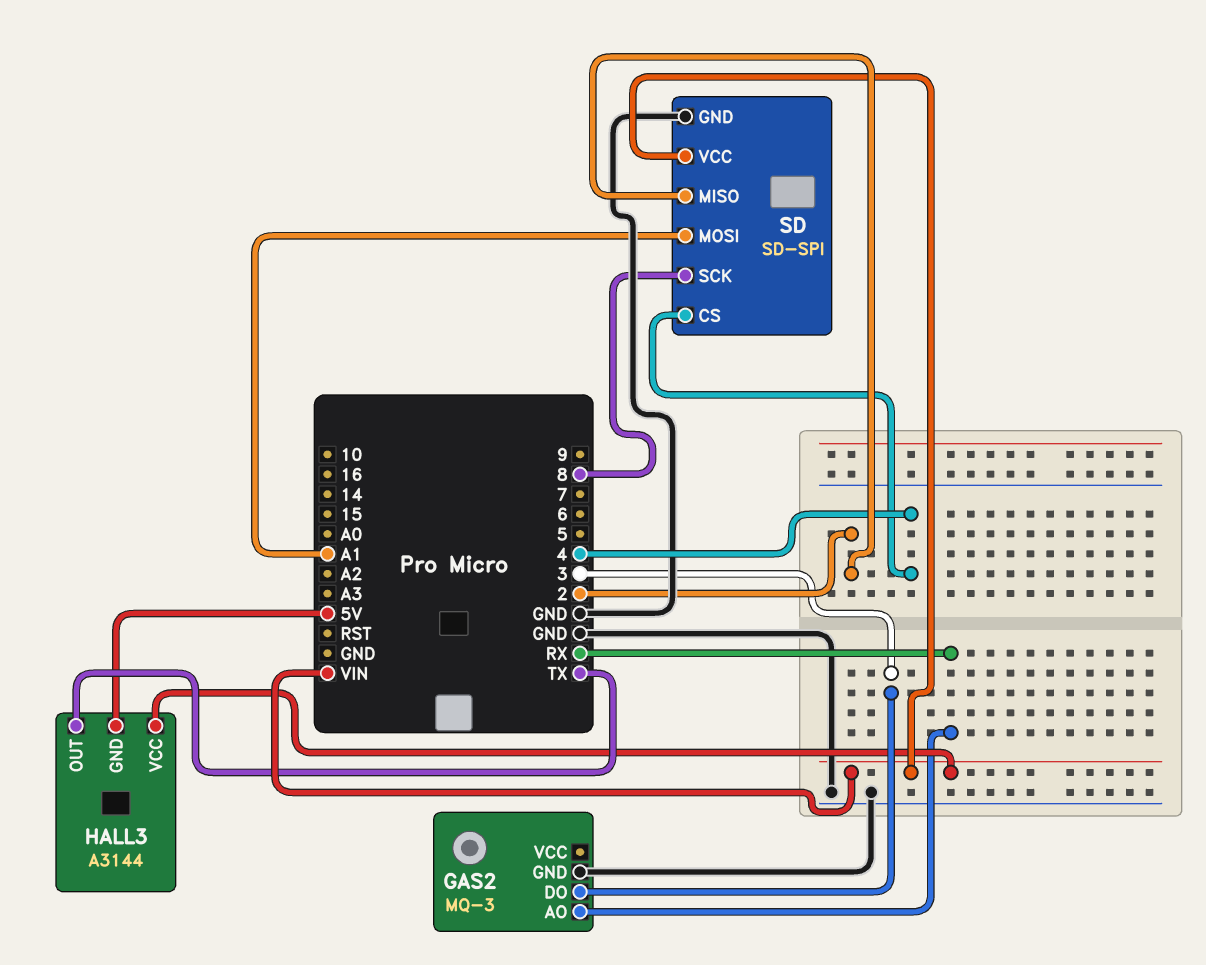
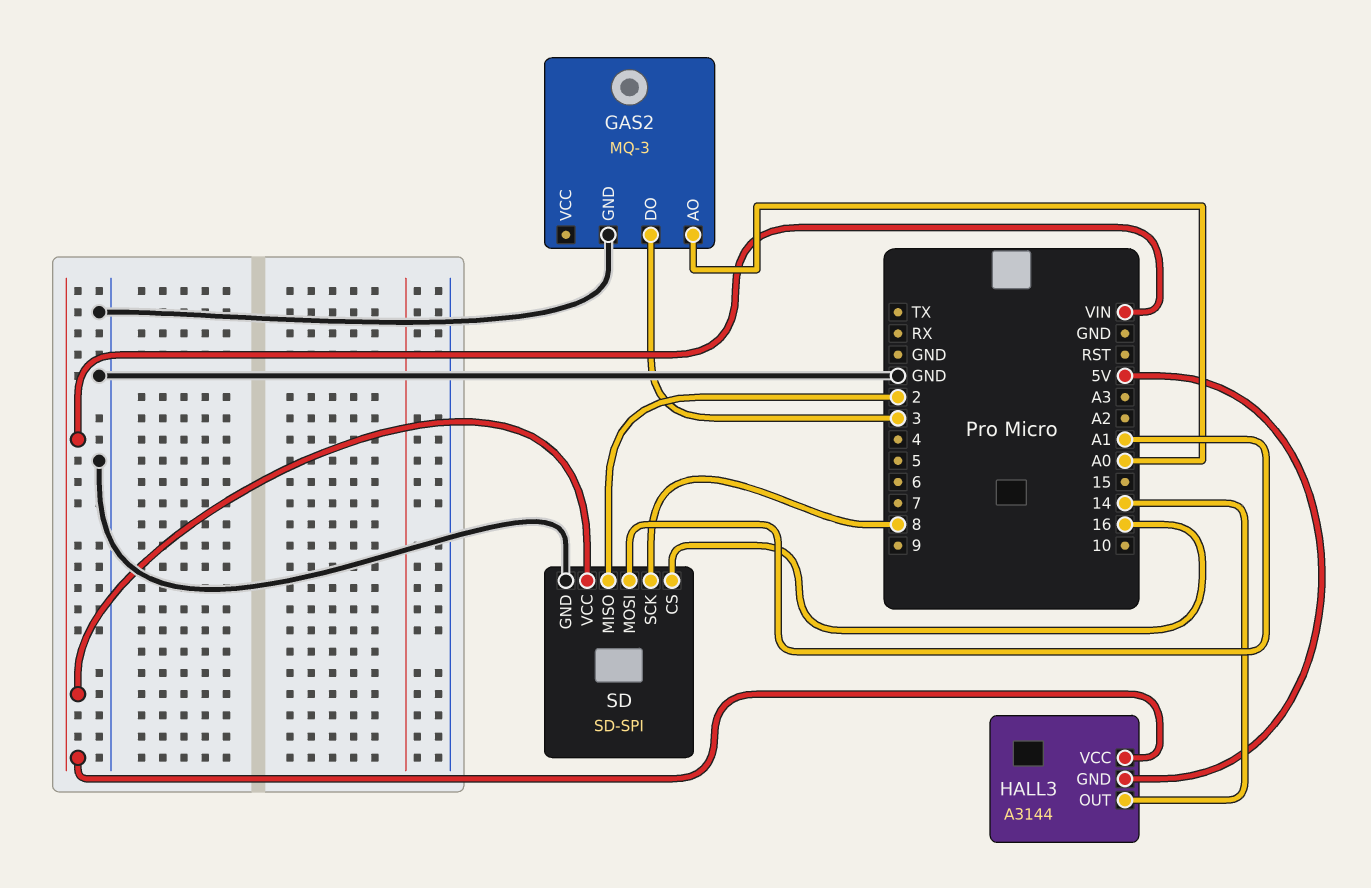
GAS2 pin AO: RX -> A0
HALL3 pin OUT: TX -> 14
SD pin CS: 4 -> 16

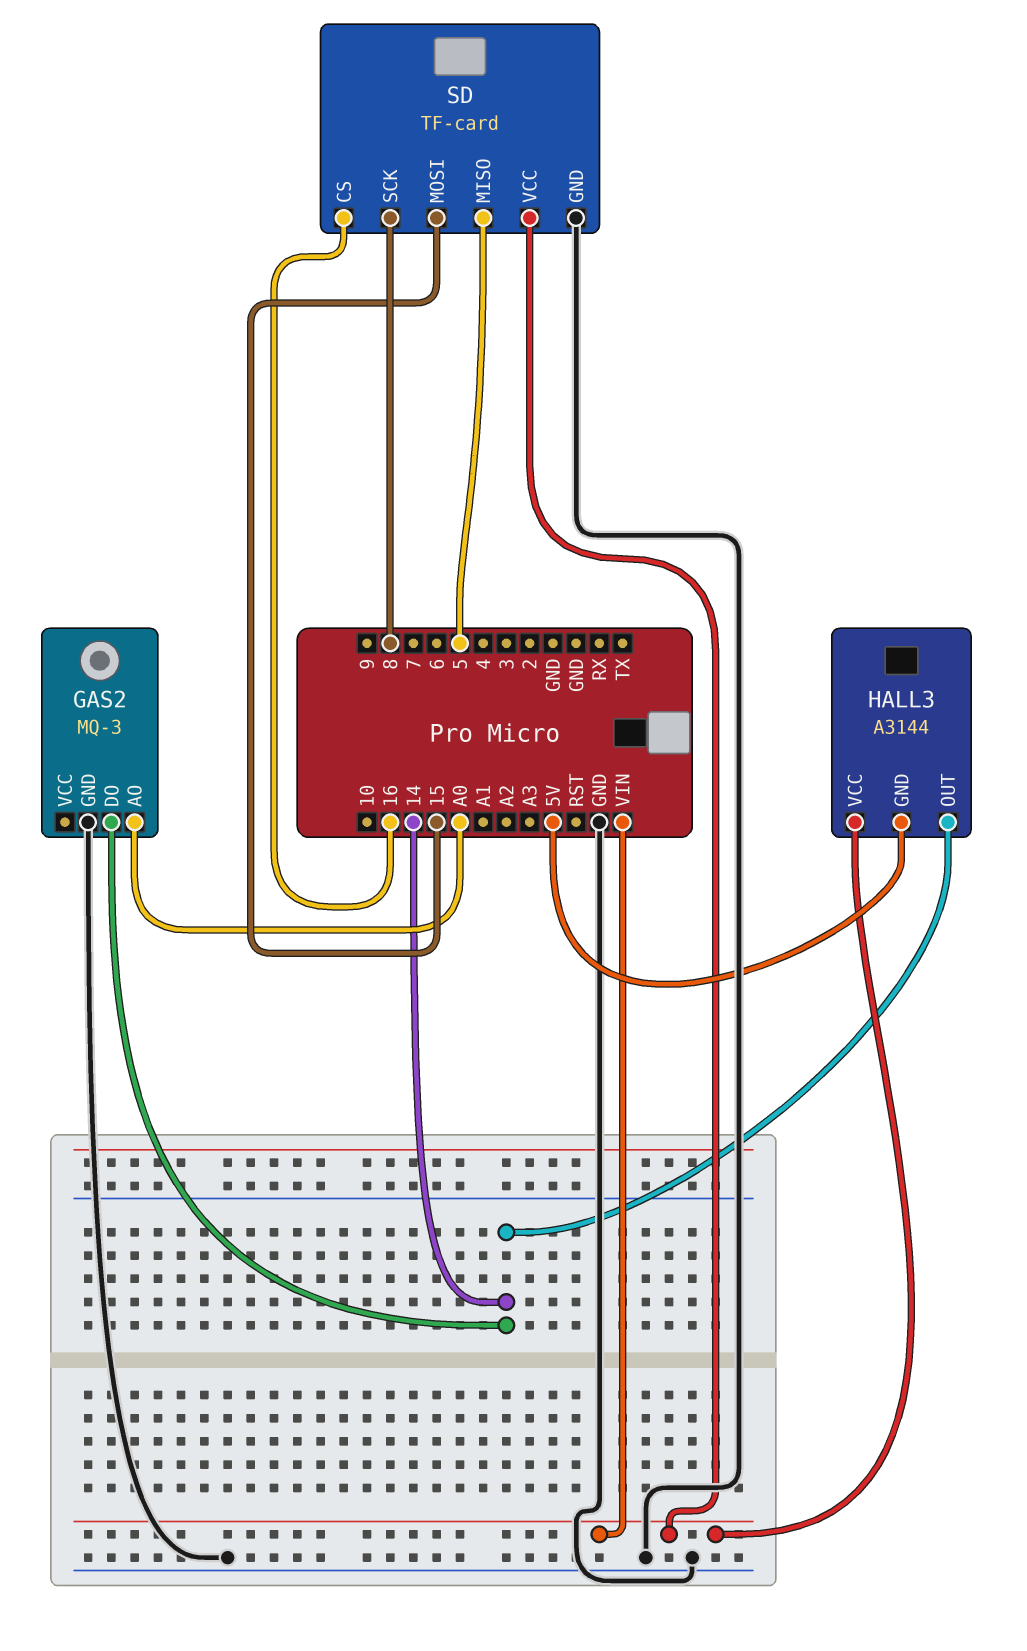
GAS2 pin DO: 3 -> 14
SD: SD-SPI -> TF-card
SD pin MISO: 2 -> 5
SD pin MOSI: A1 -> 15

